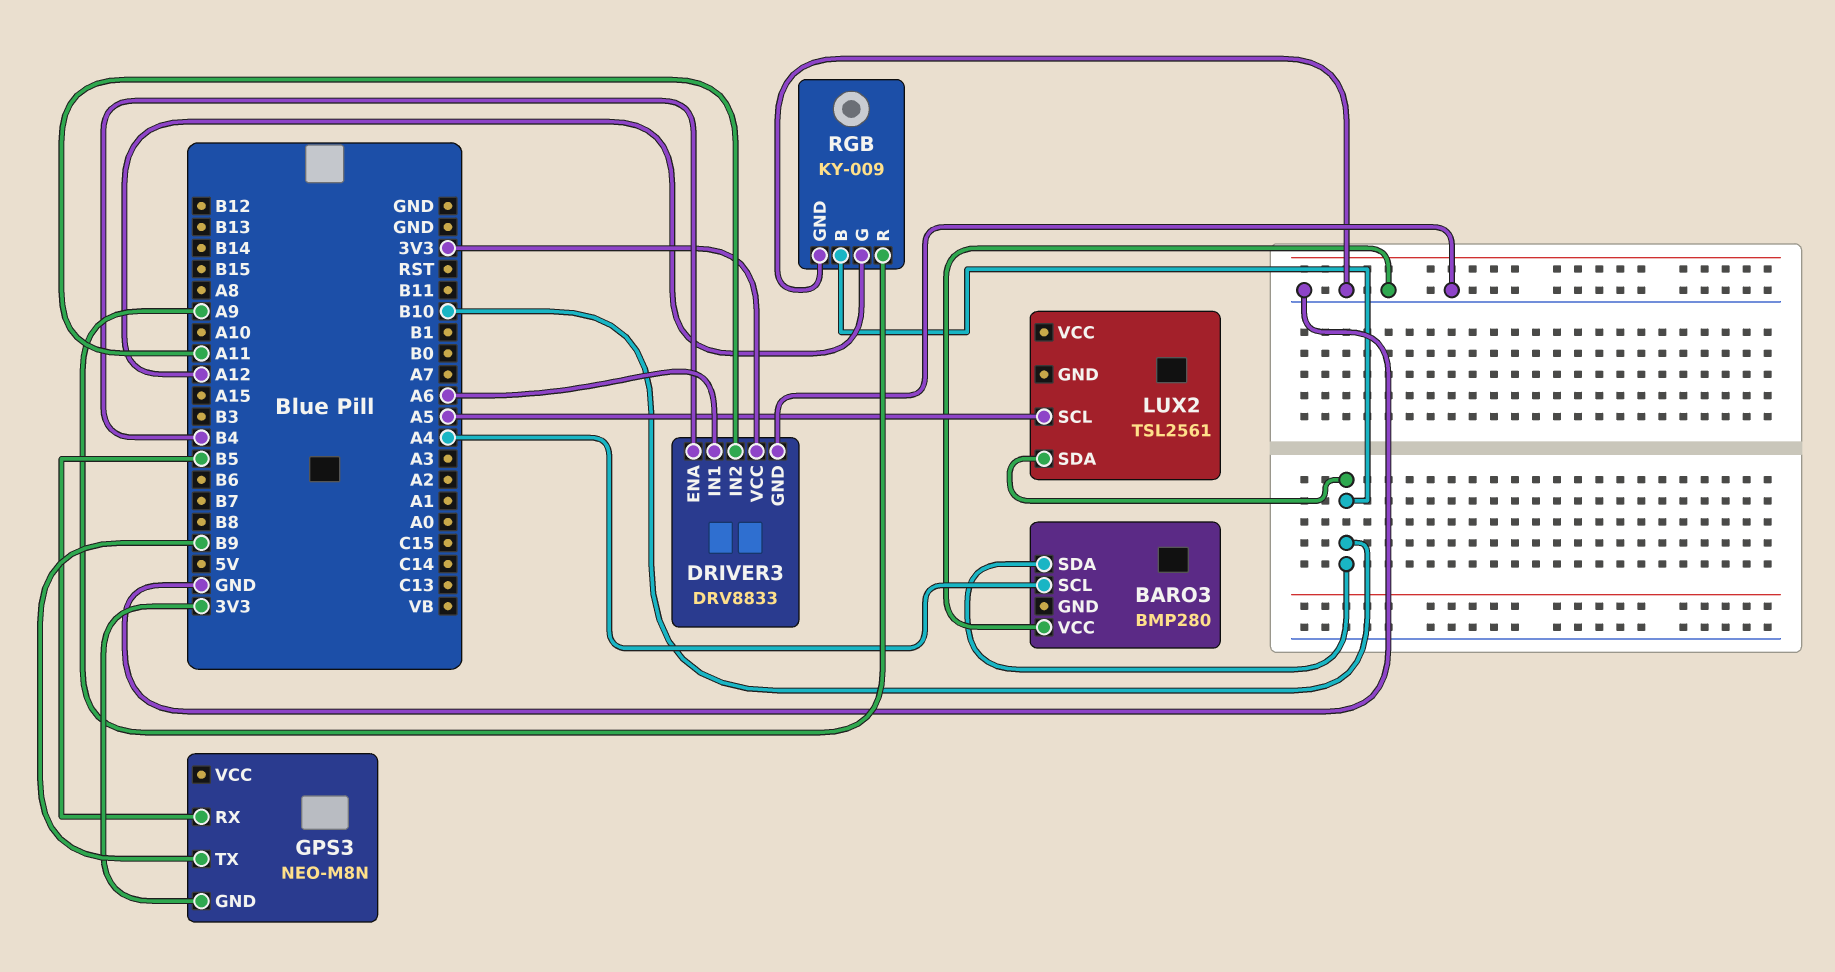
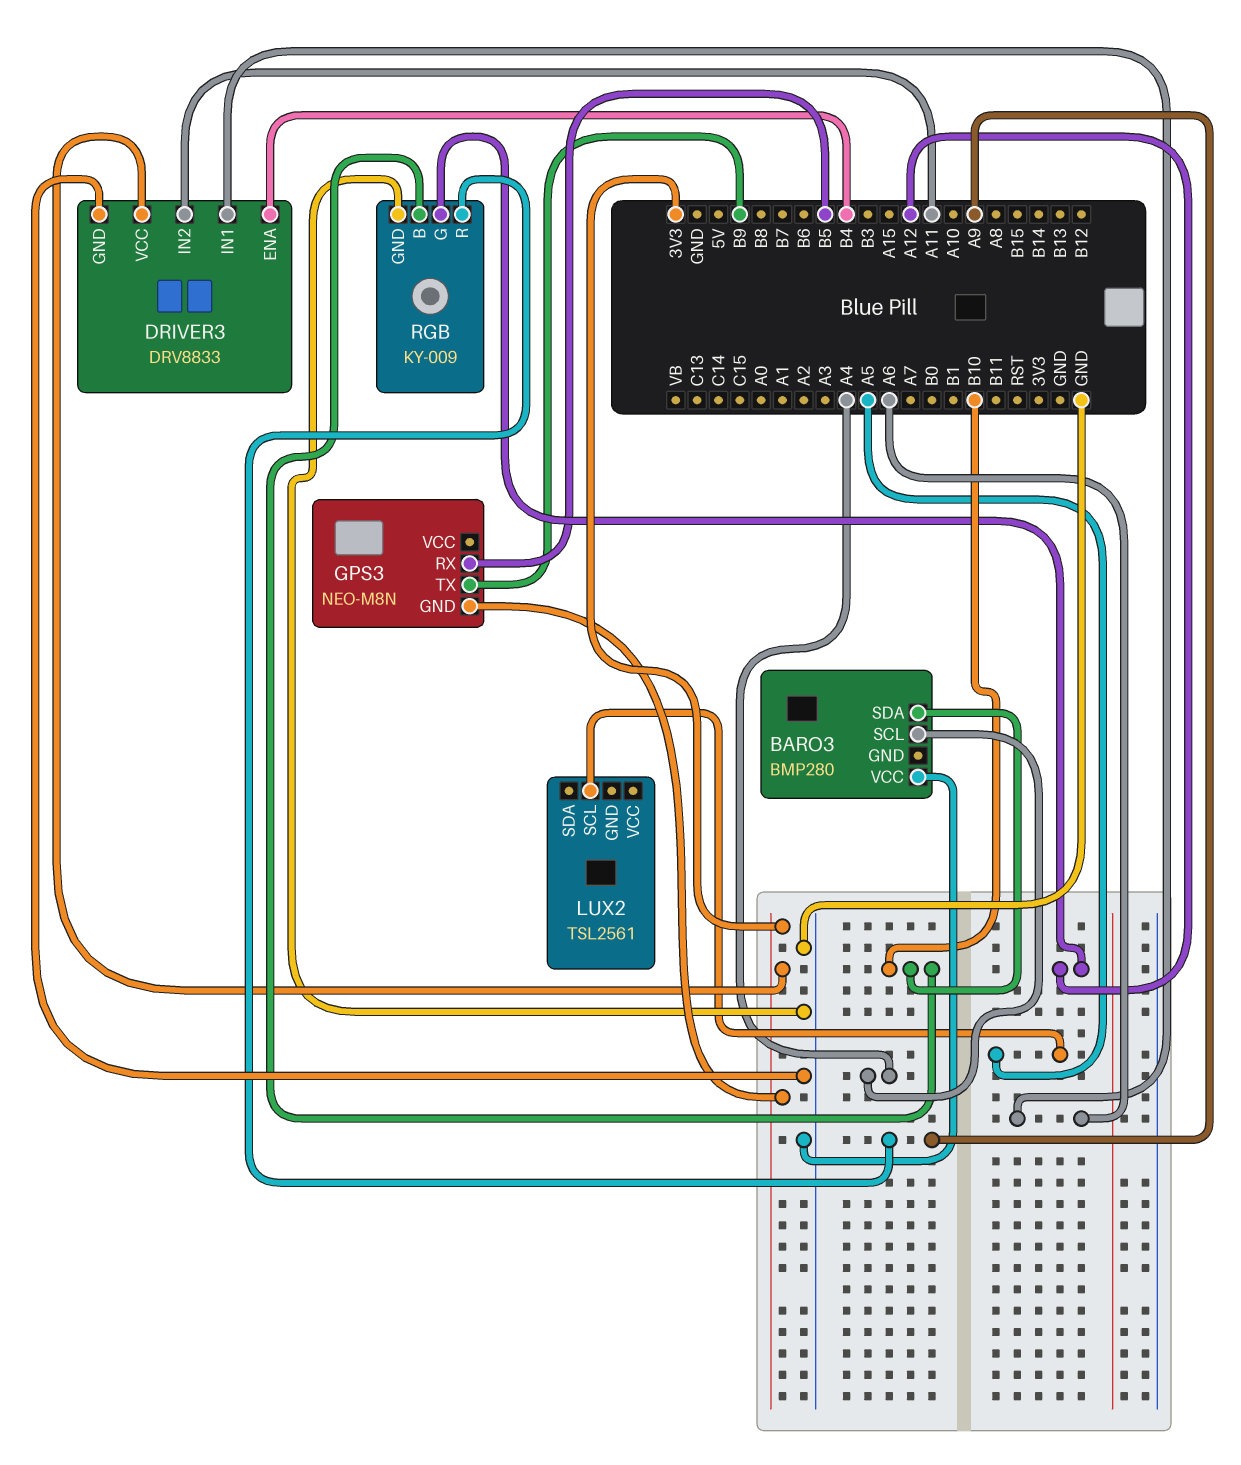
LUX2 pin SDA: B10 -> none

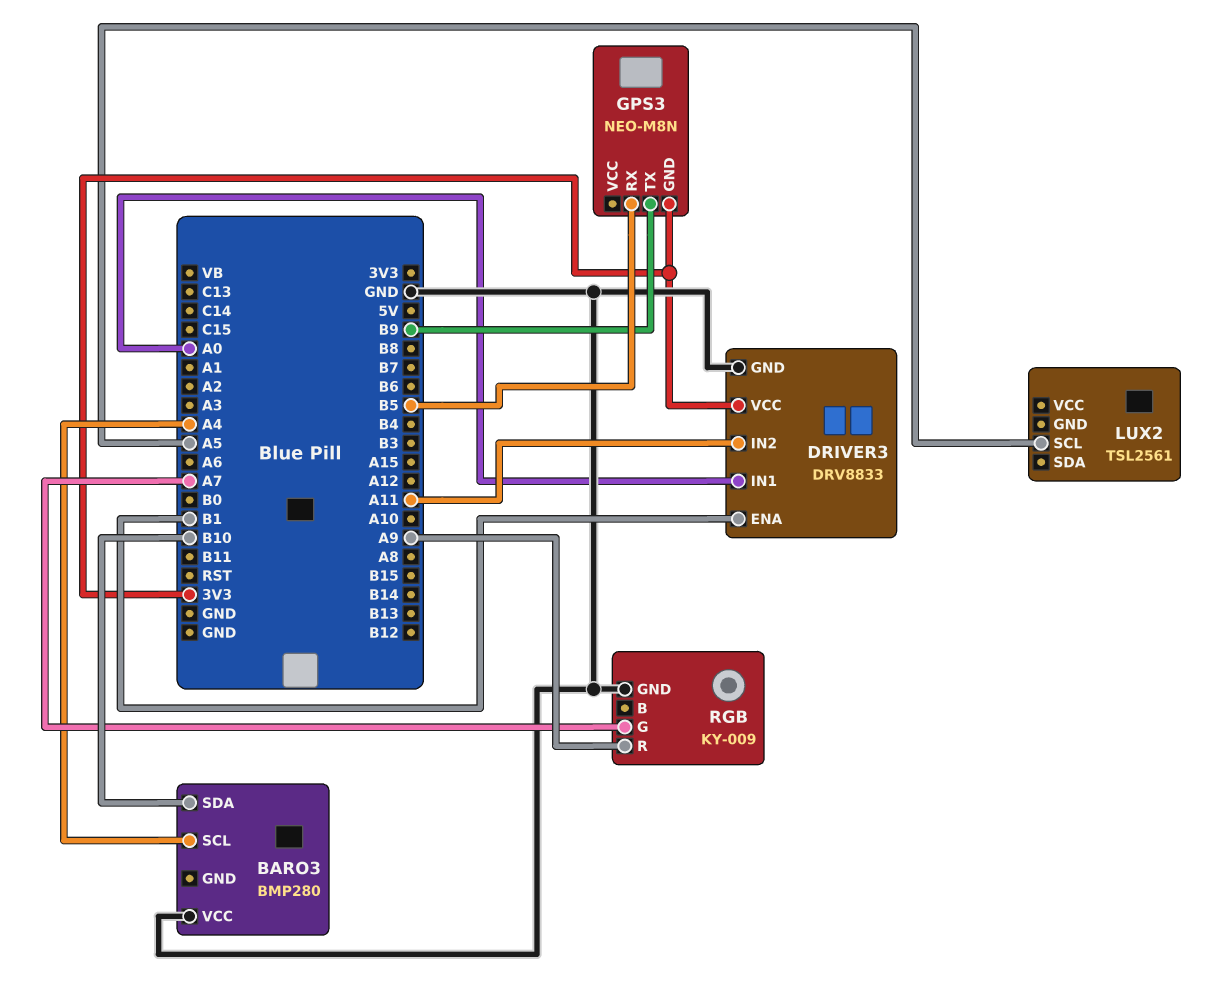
DRIVER3 pin ENA: B4 -> B1
DRIVER3 pin IN1: A6 -> A0
RGB pin B: B10 -> none
RGB pin G: A12 -> A7

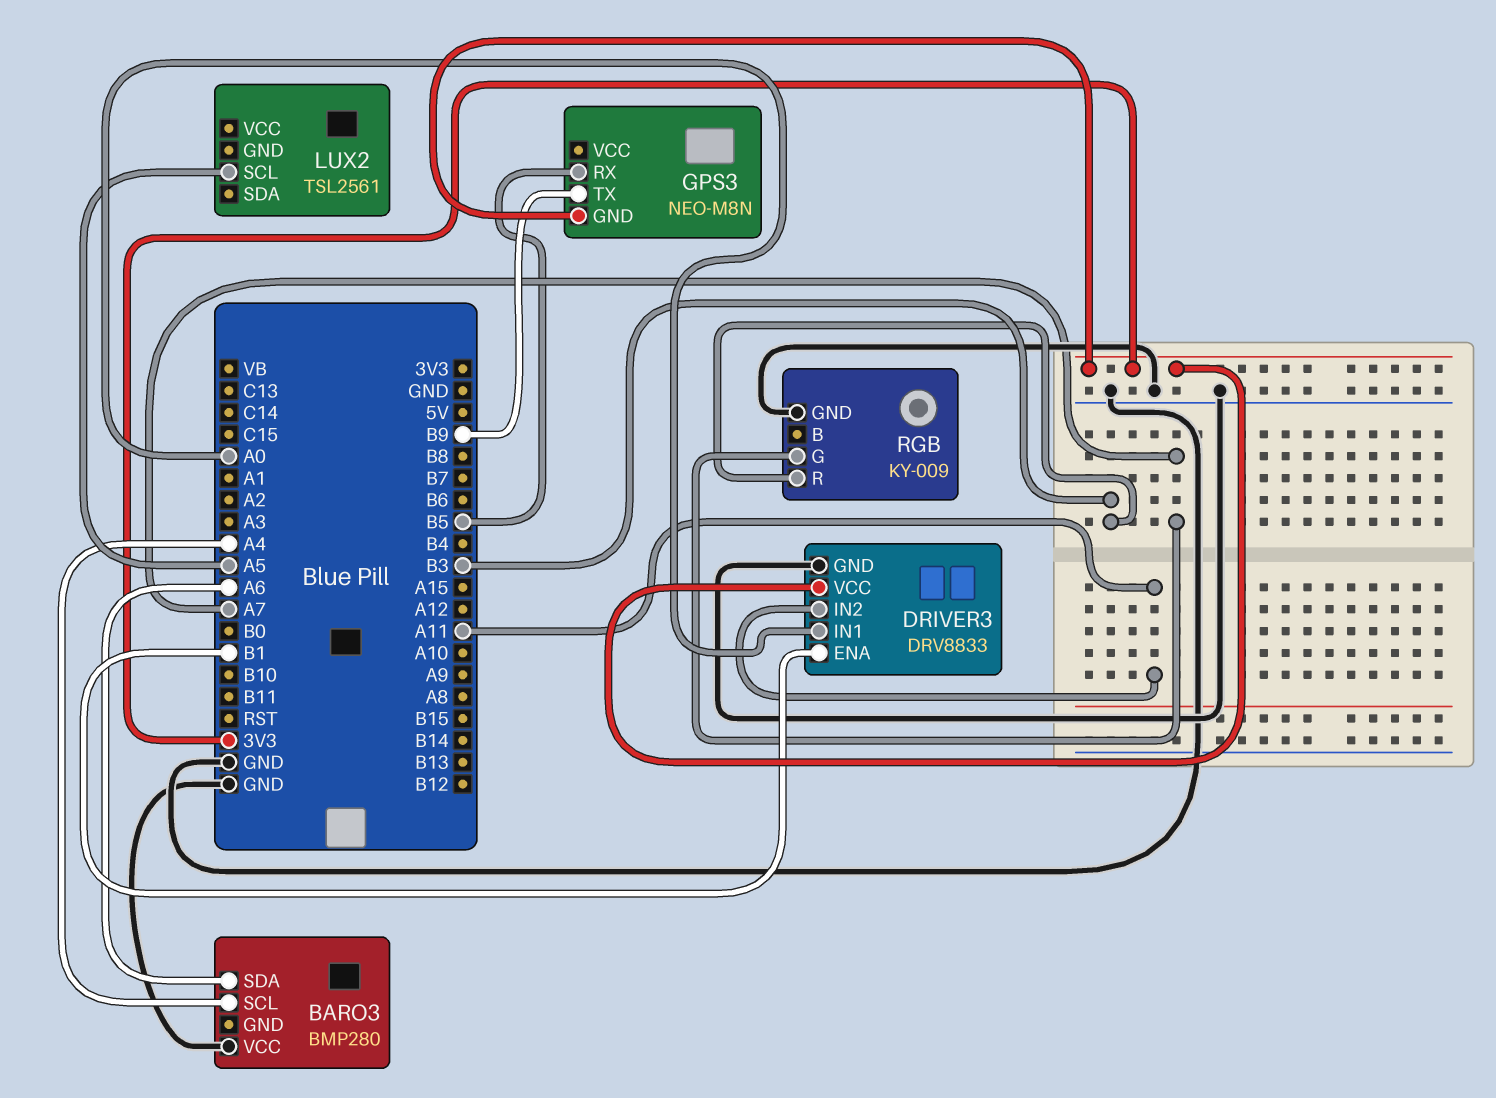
BARO3 pin SDA: B10 -> A6
RGB pin R: A9 -> B3

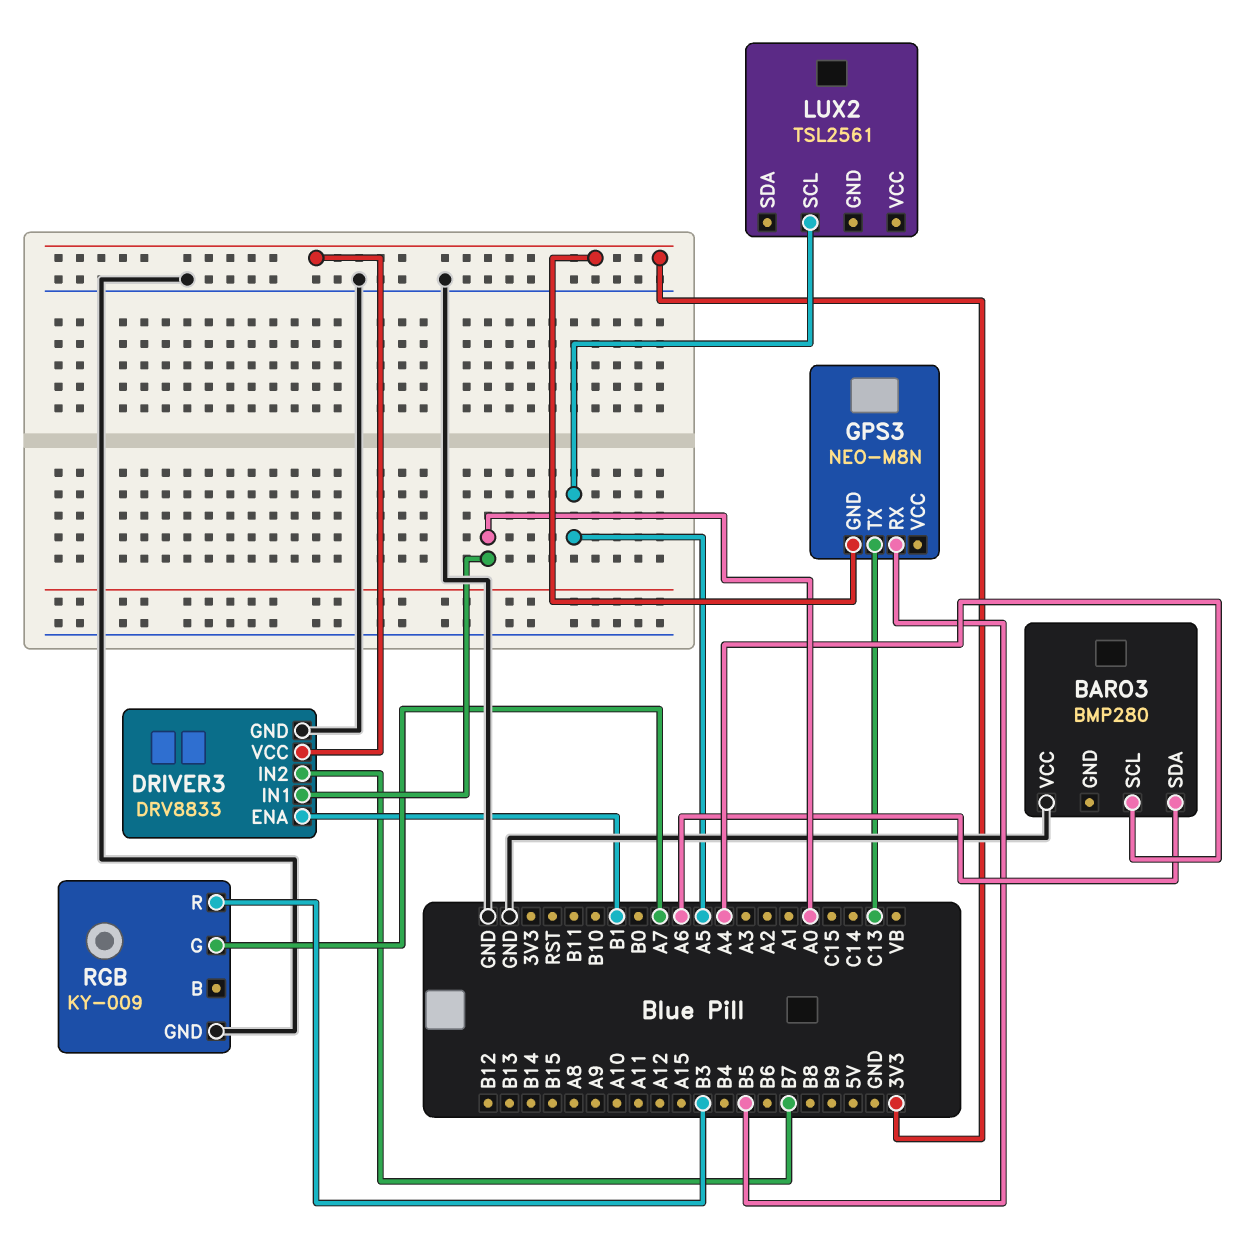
DRIVER3 pin IN2: A11 -> B7
GPS3 pin TX: B9 -> C13

